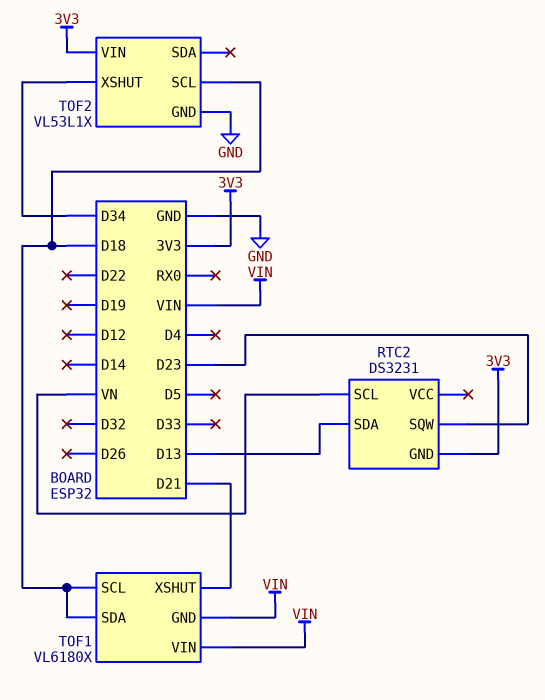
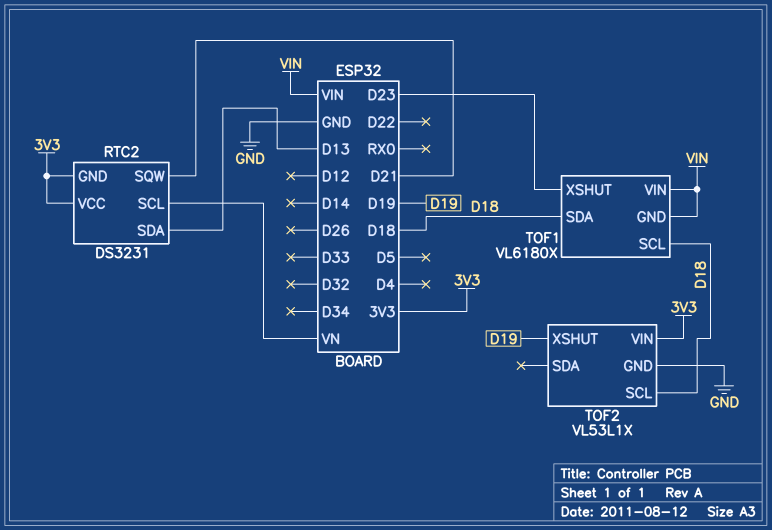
RTC2 pin SQW: D23 -> D21
RTC2 pin VCC: none -> 3V3
TOF1 pin XSHUT: D21 -> D23
TOF2 pin XSHUT: D34 -> D19

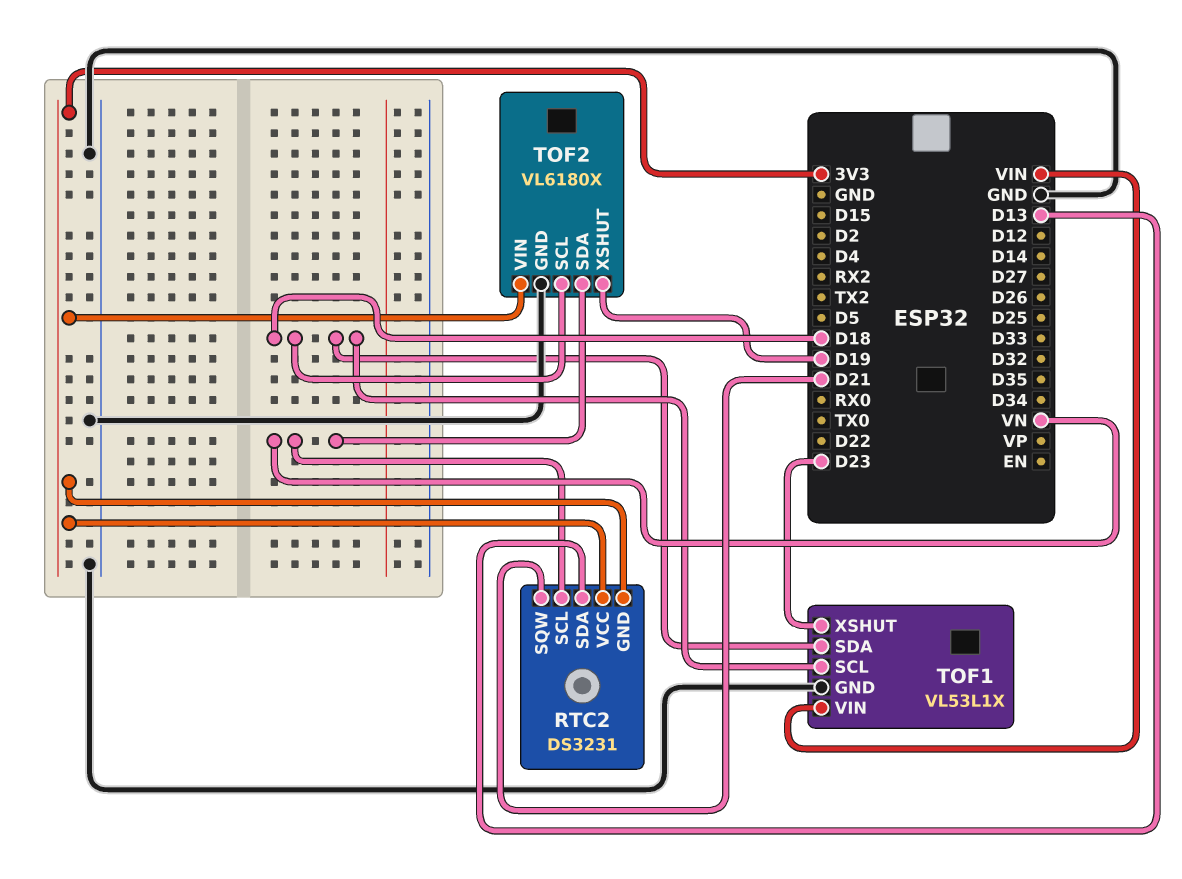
TOF1: VL6180X -> VL53L1X
TOF1 pin GND: VIN -> GND
TOF2: VL53L1X -> VL6180X
TOF2 pin SDA: none -> VN

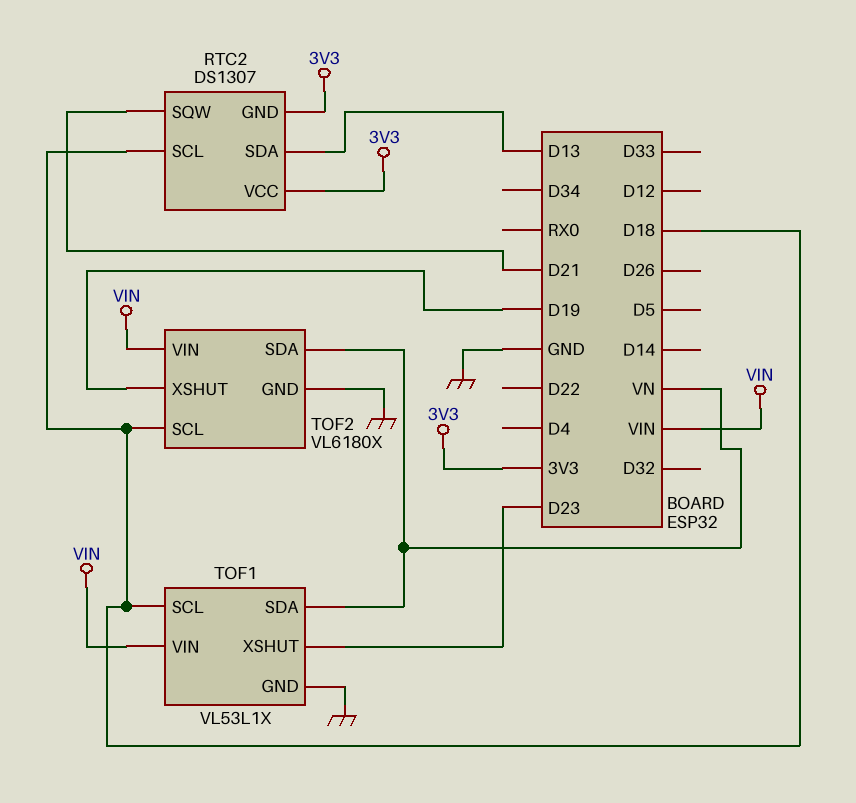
RTC2: DS3231 -> DS1307
RTC2 pin SCL: VN -> D18
TOF1 pin SDA: D18 -> VN
TOF2 pin VIN: 3V3 -> VIN

